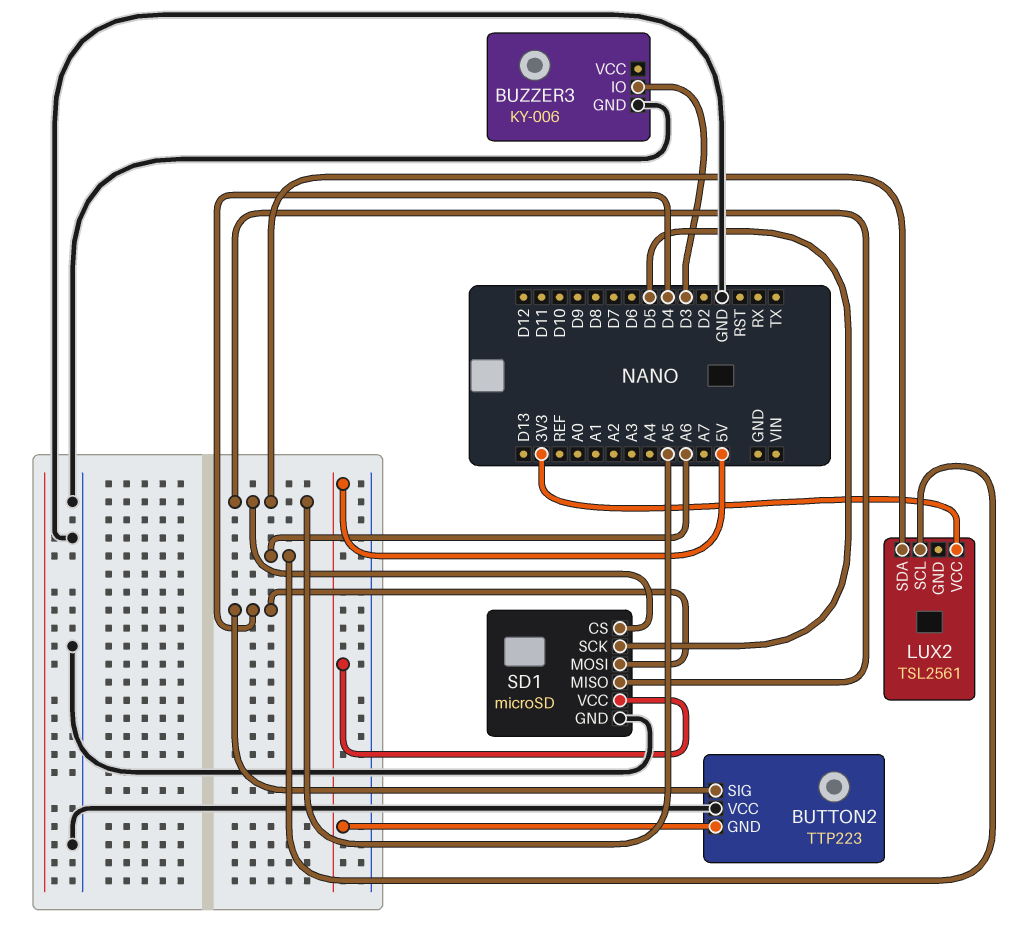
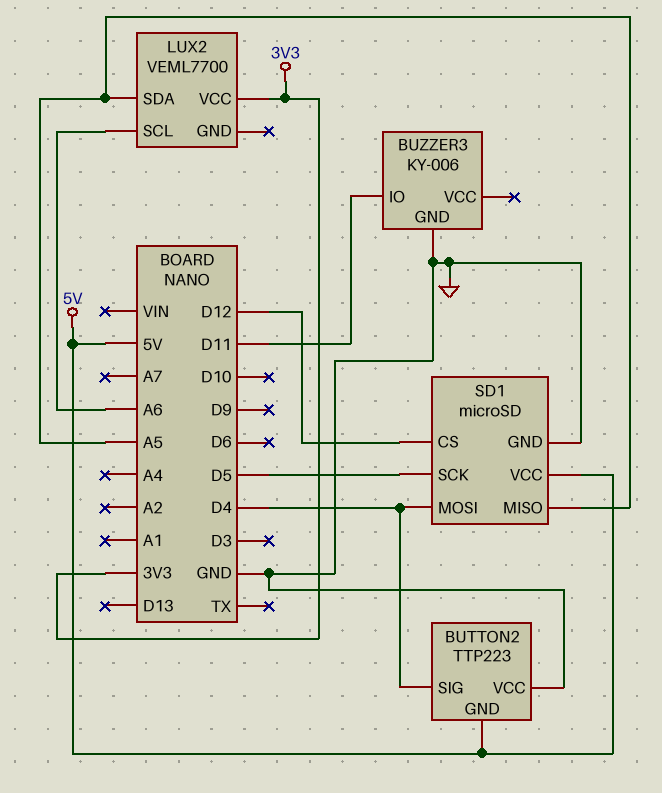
BUZZER3 pin IO: D3 -> D11
LUX2: TSL2561 -> VEML7700
SD1 pin CS: A5 -> D12

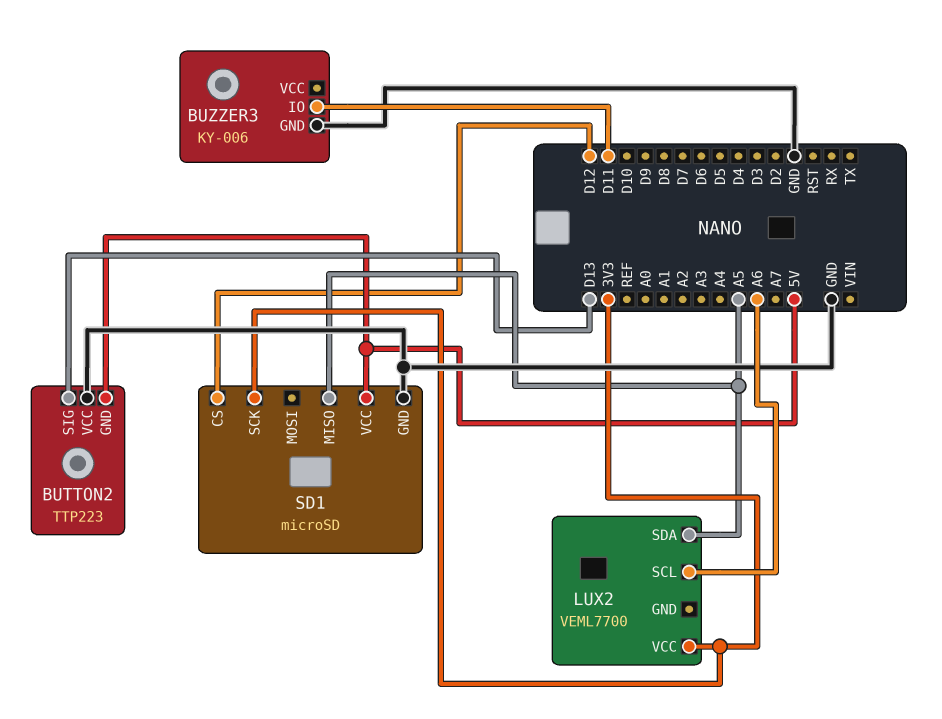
BUTTON2 pin SIG: D4 -> D13
SD1 pin MOSI: D4 -> none
SD1 pin SCK: D5 -> 3V3

